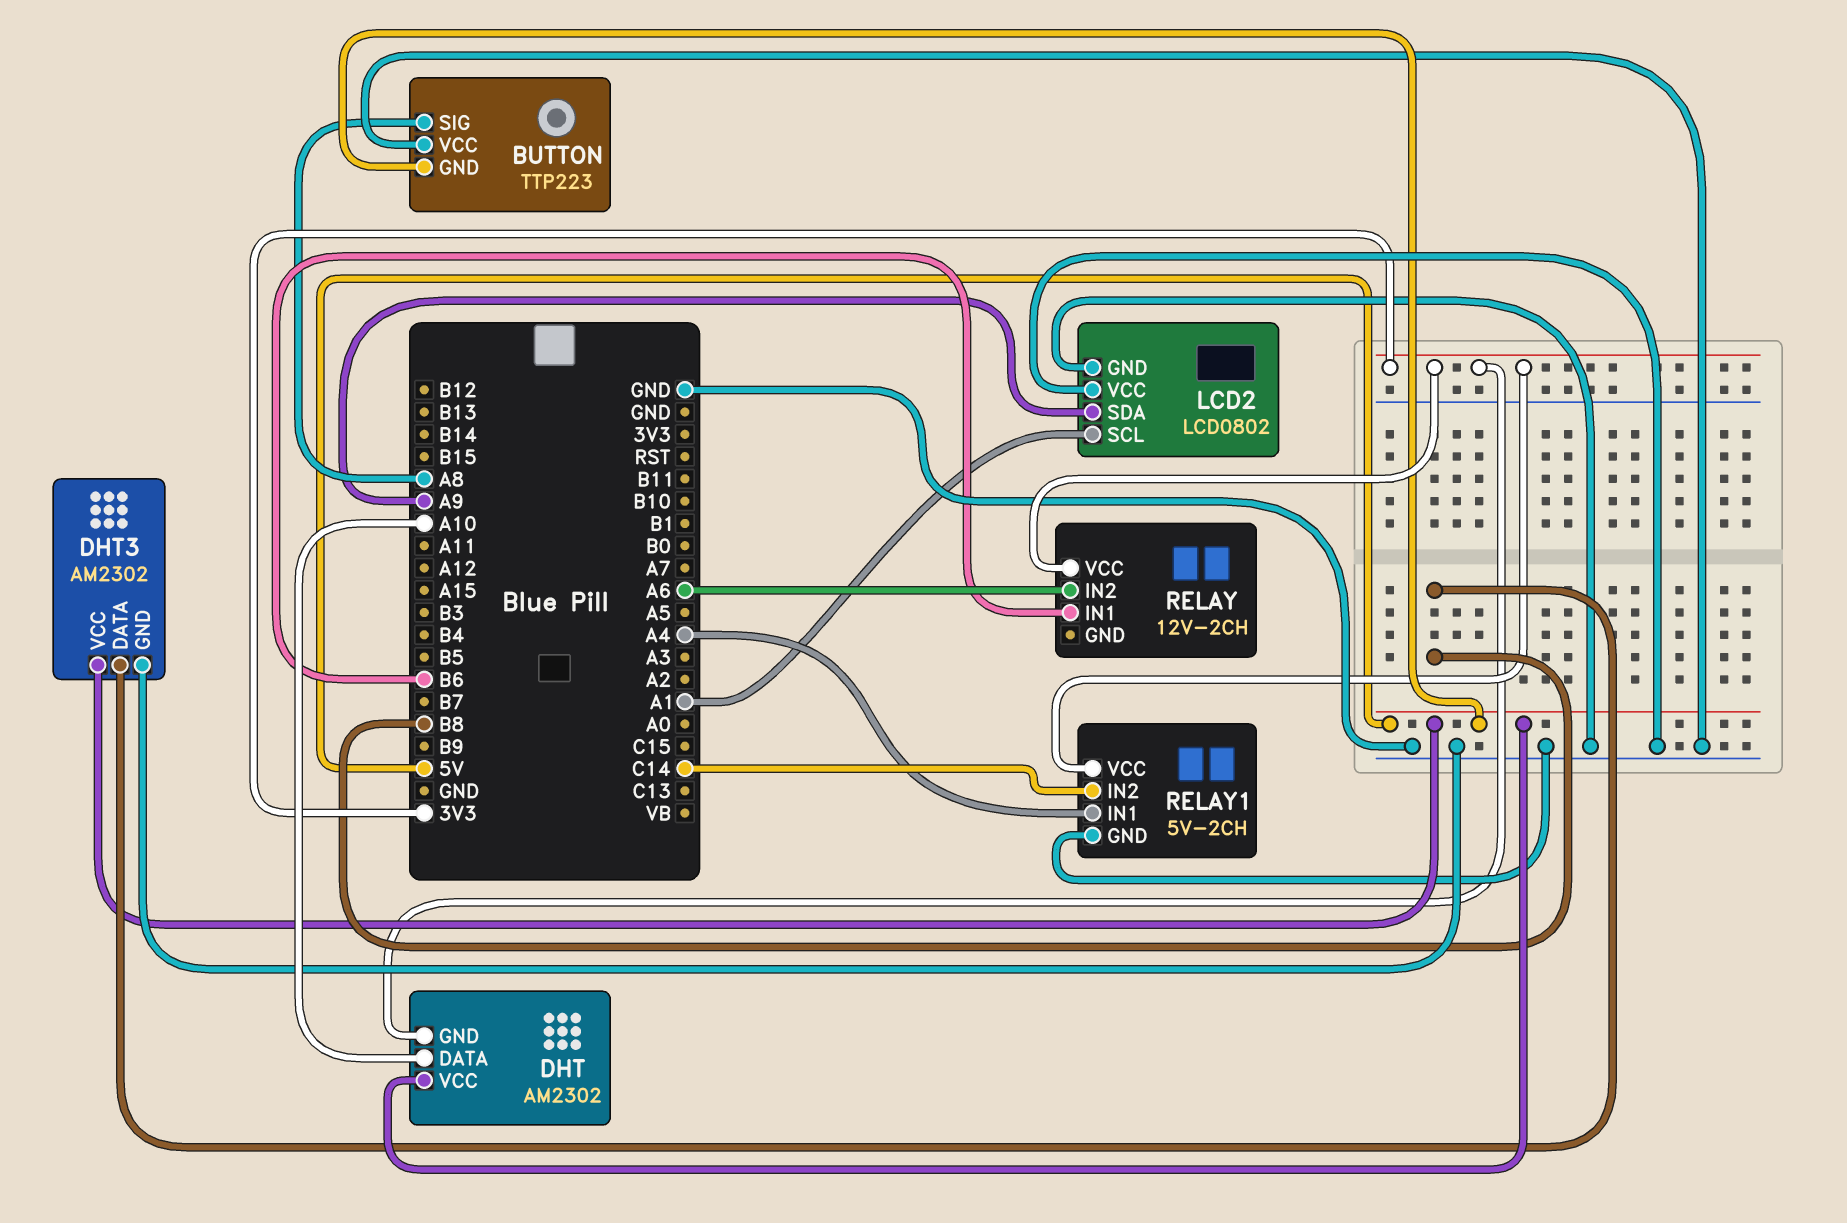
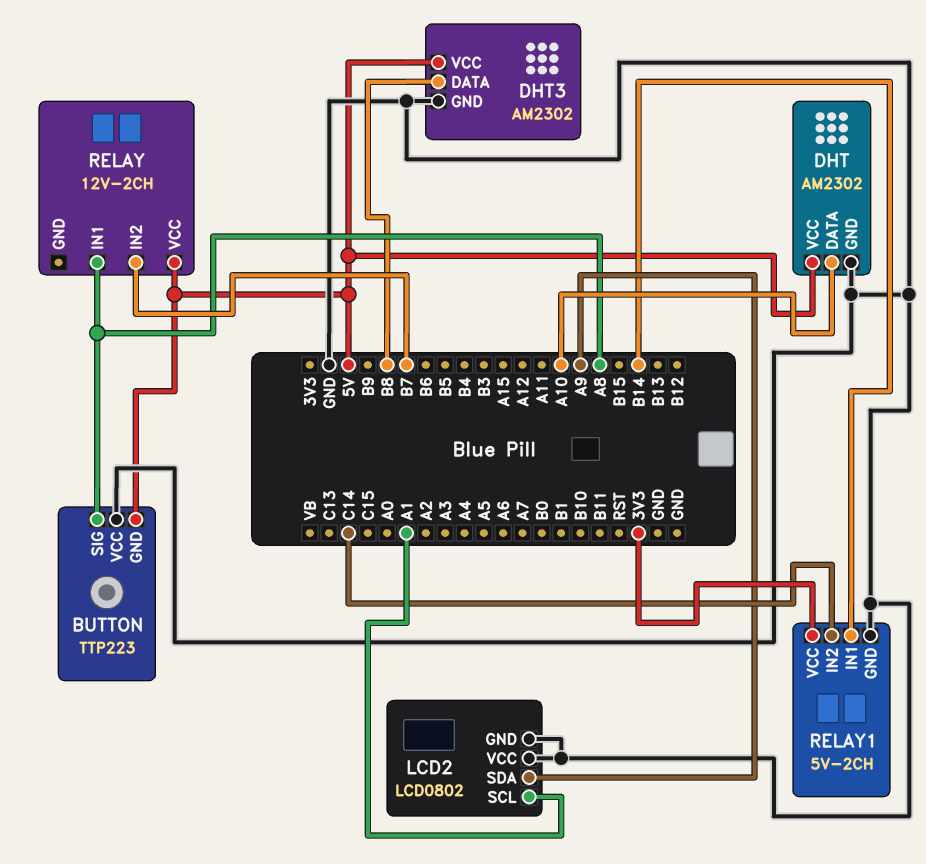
DHT pin GND: 3V3 -> GND
RELAY pin IN1: B6 -> A8
RELAY pin IN2: A6 -> B7
RELAY pin VCC: 3V3 -> 5V
RELAY1 pin IN1: A4 -> B14

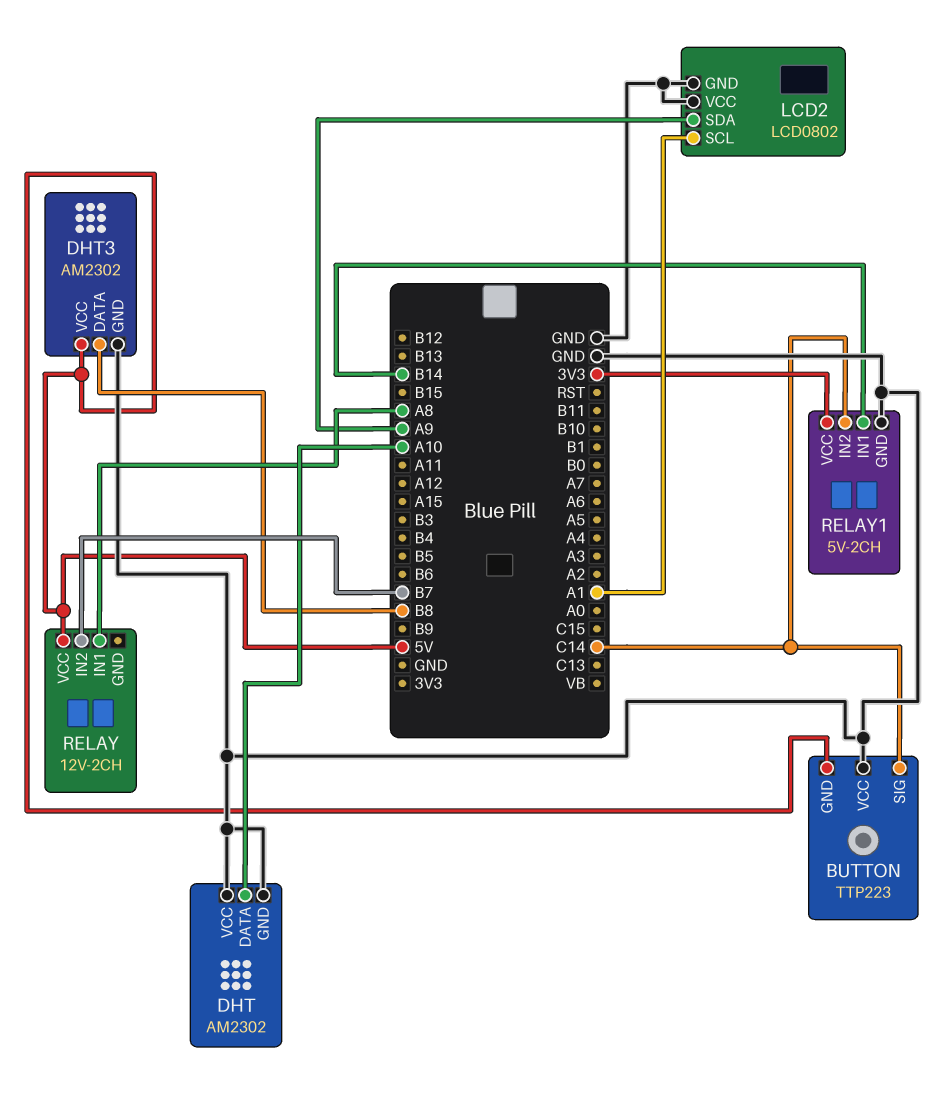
BUTTON pin SIG: A8 -> C14
DHT pin VCC: 5V -> GND

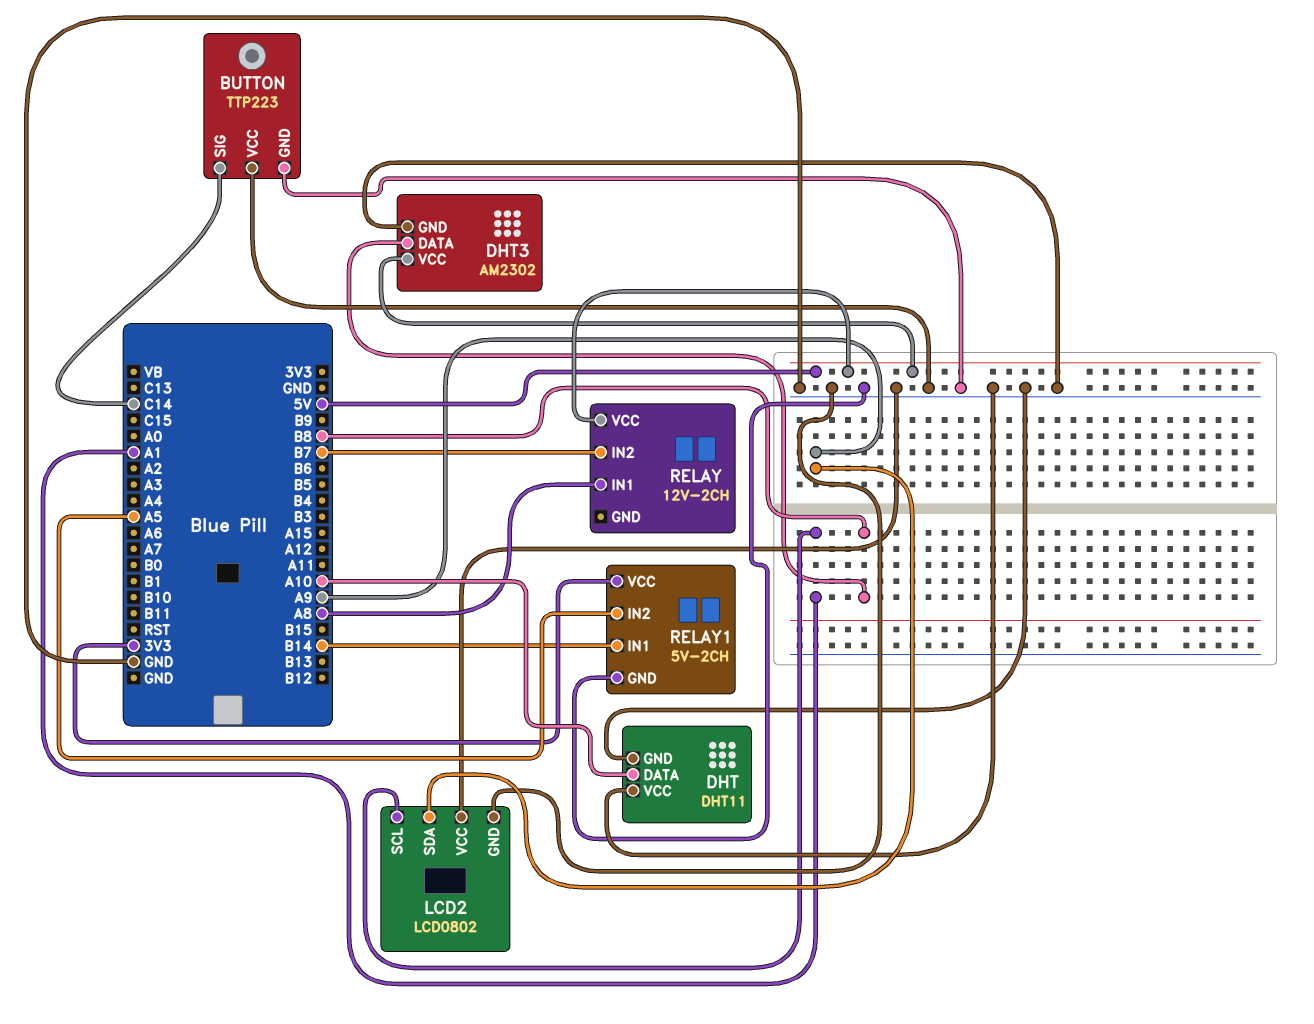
BUTTON pin GND: 5V -> GND
DHT: AM2302 -> DHT11
RELAY1 pin IN2: C14 -> A5

